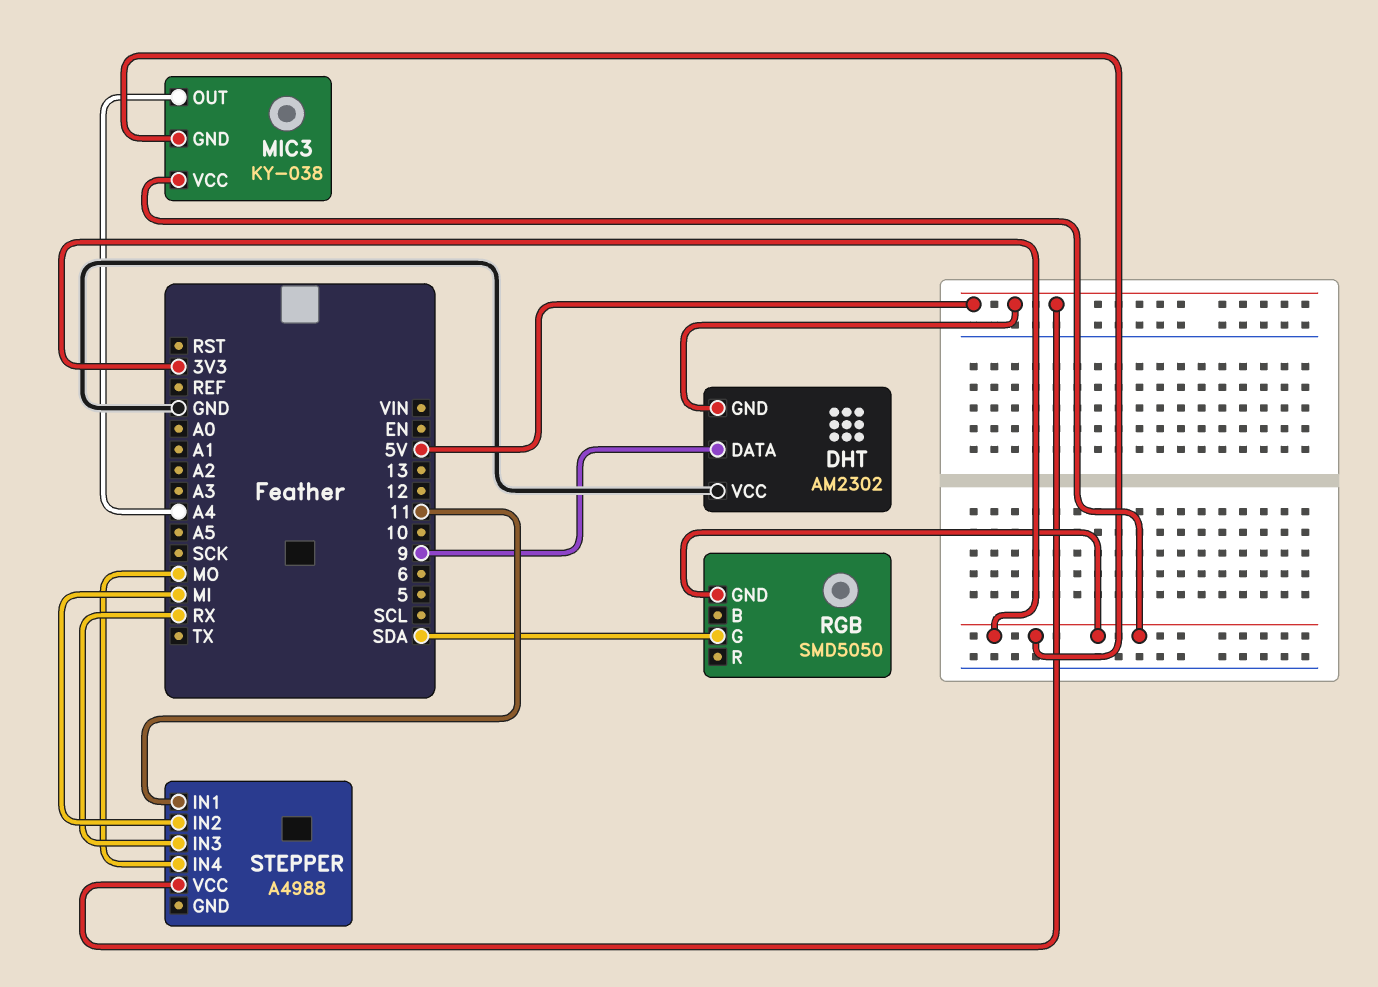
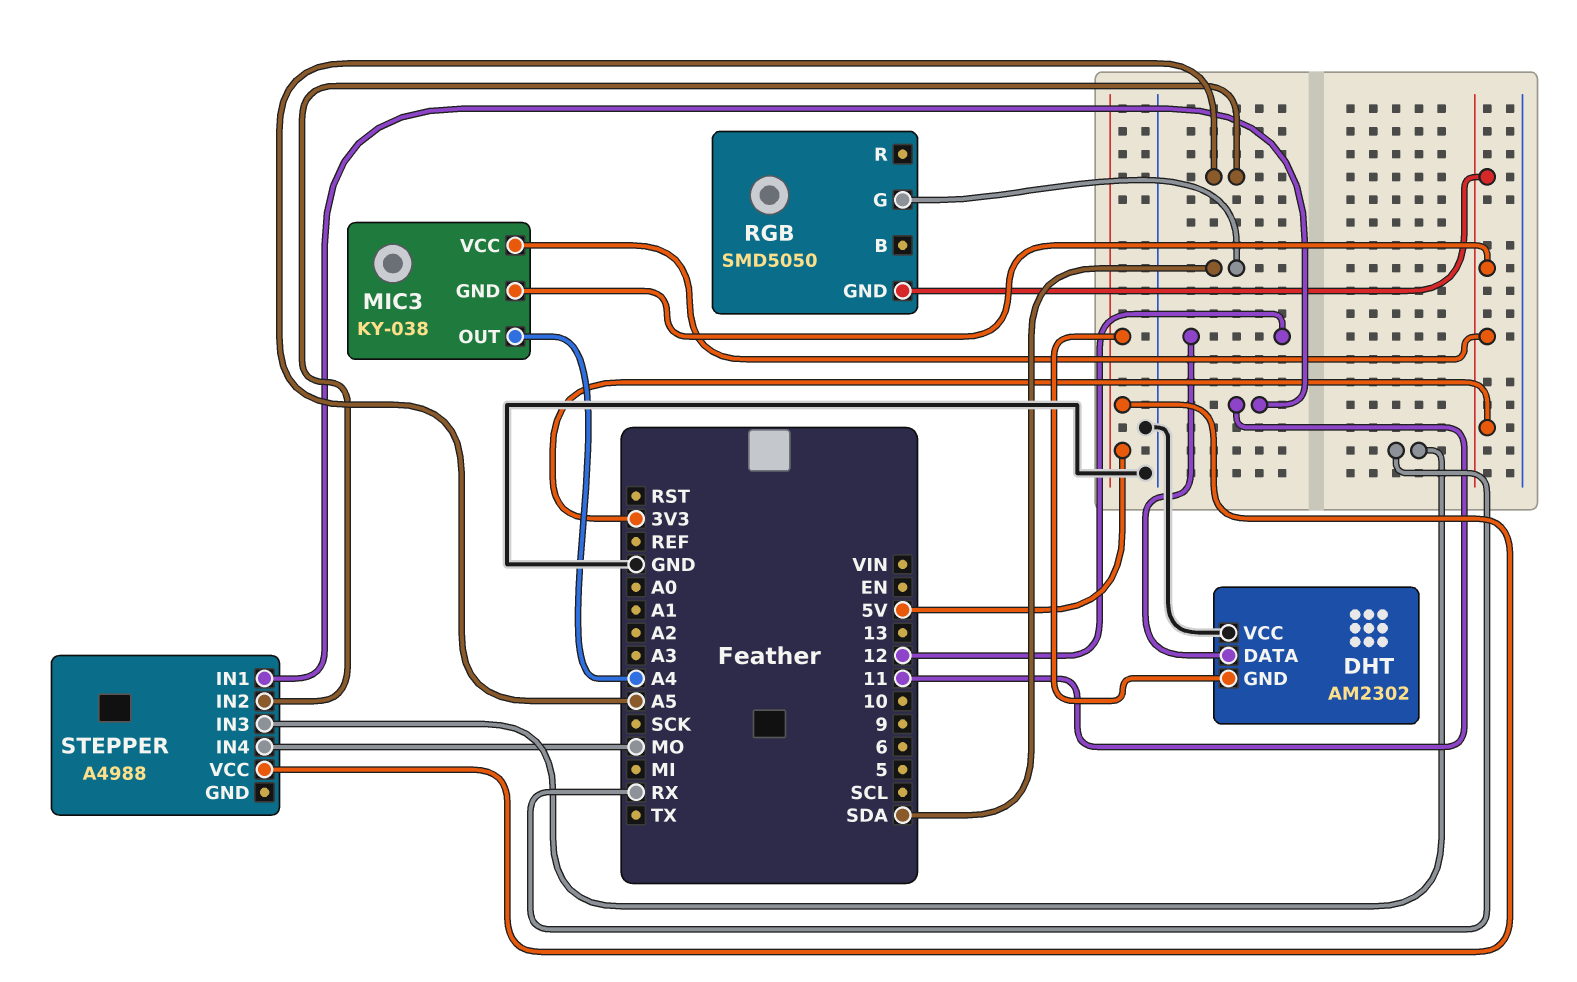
DHT pin DATA: 9 -> 12
STEPPER pin IN2: MI -> A5

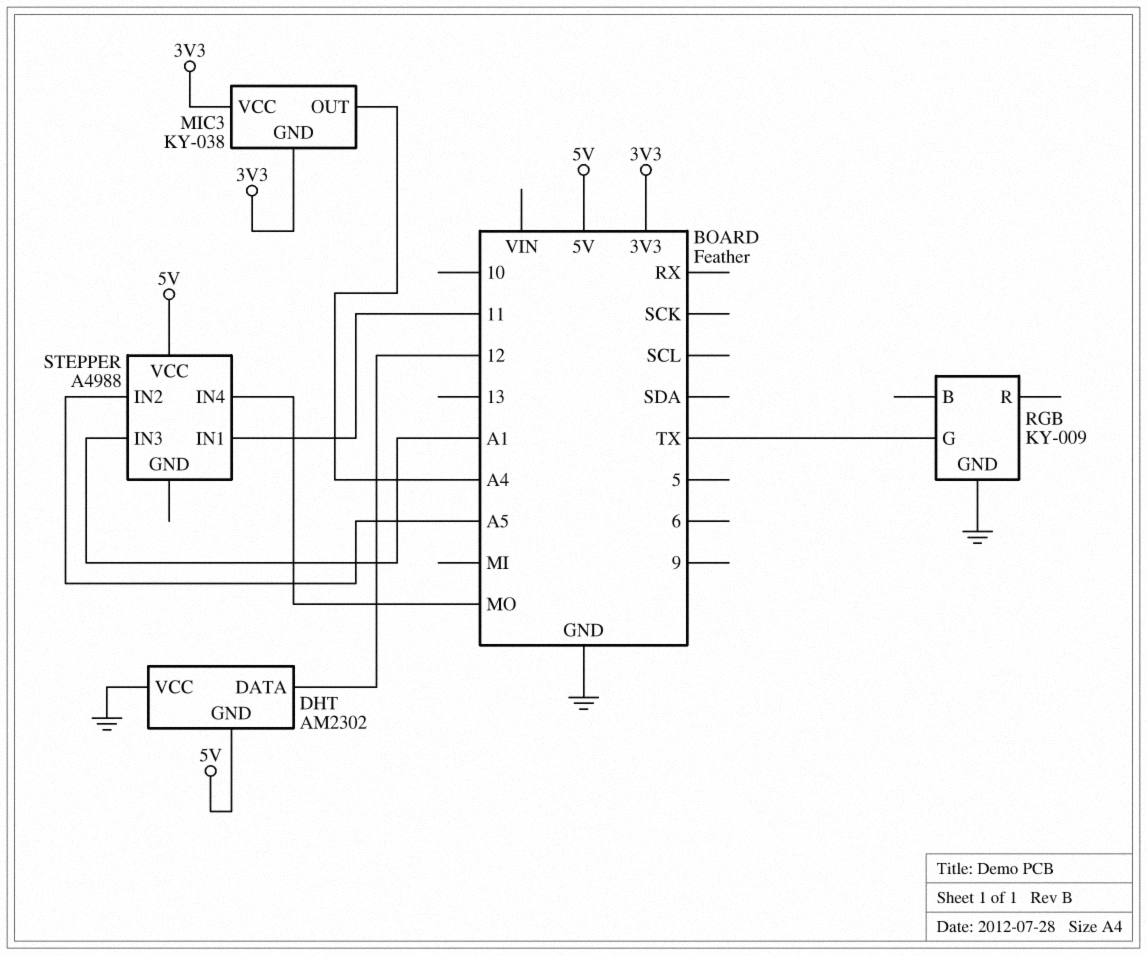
RGB: SMD5050 -> KY-009
RGB pin G: SDA -> TX
RGB pin GND: 3V3 -> GND
STEPPER pin IN3: RX -> A1

